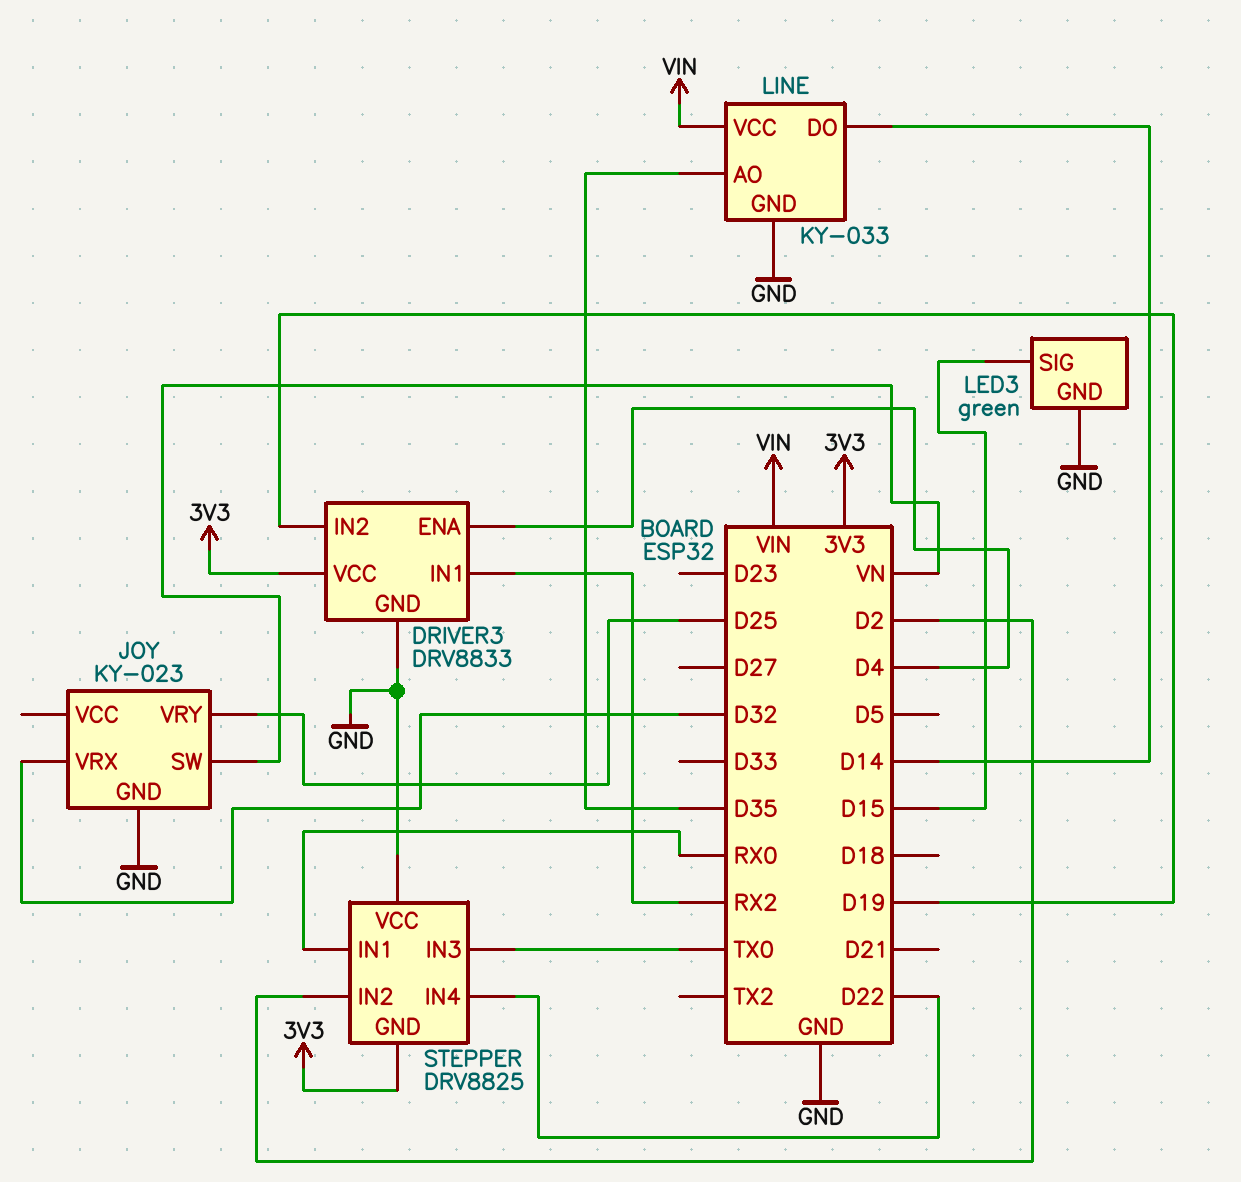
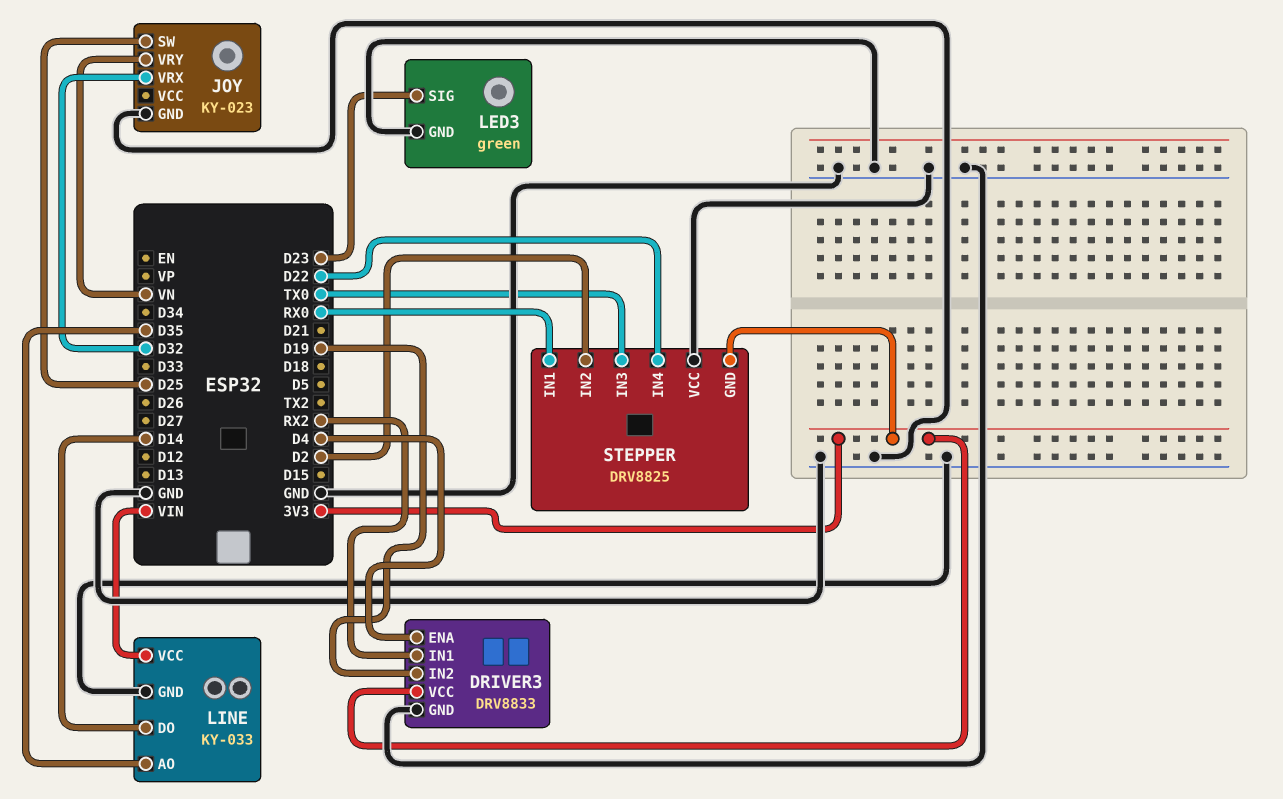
JOY pin SW: VN -> D25
JOY pin VRY: D25 -> VN
LED3 pin SIG: D15 -> D23

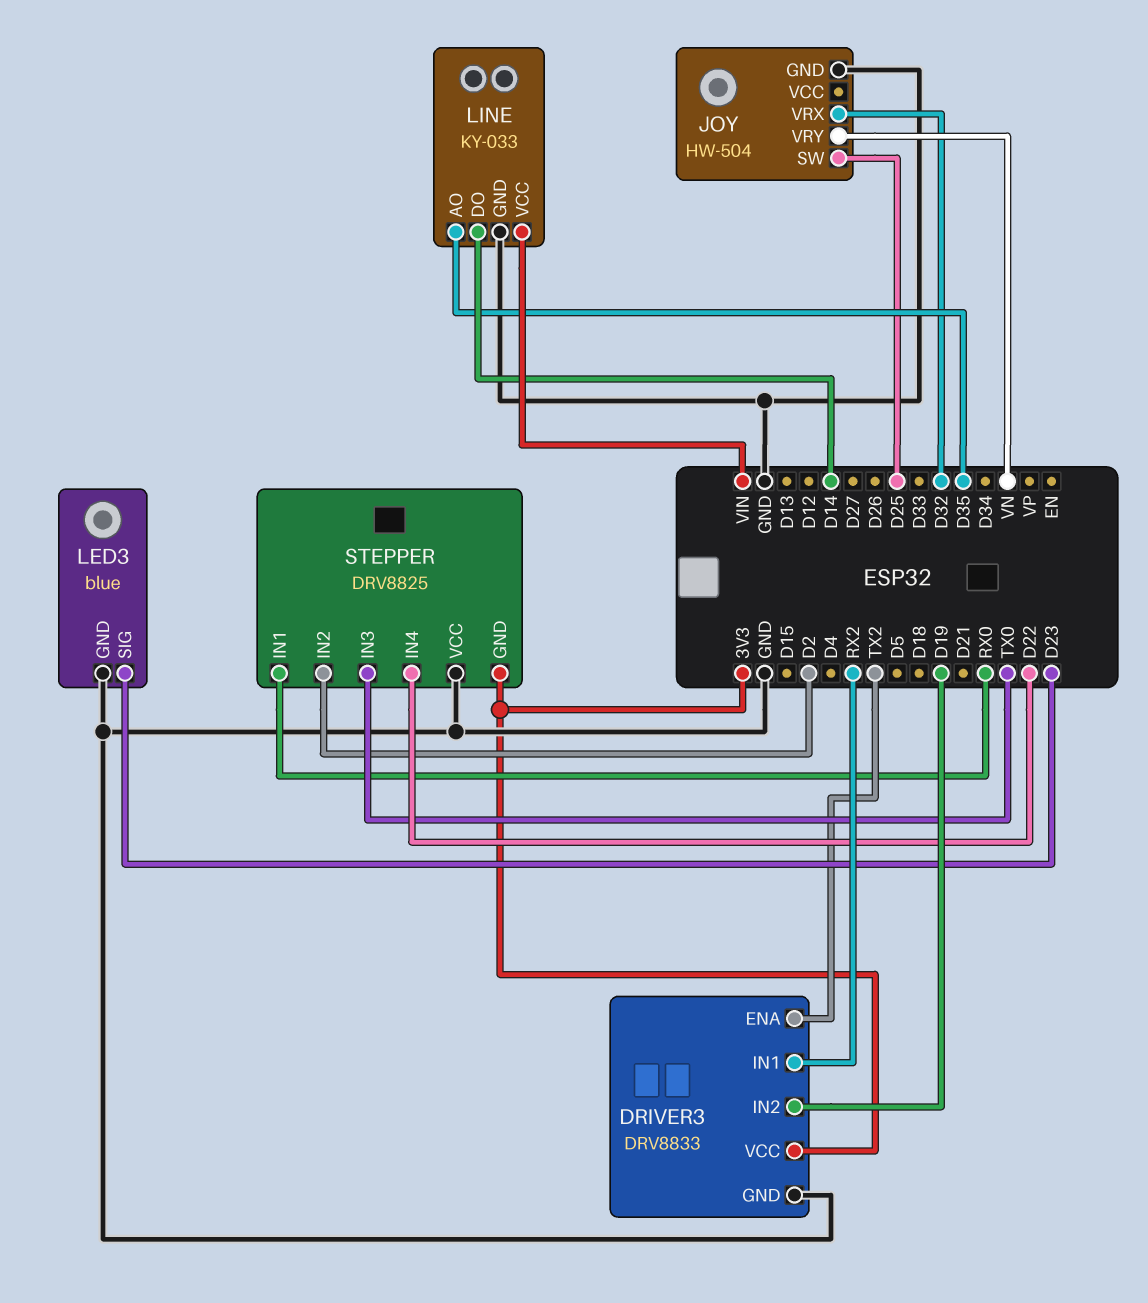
DRIVER3 pin ENA: D4 -> TX2
JOY: KY-023 -> HW-504
LED3: green -> blue

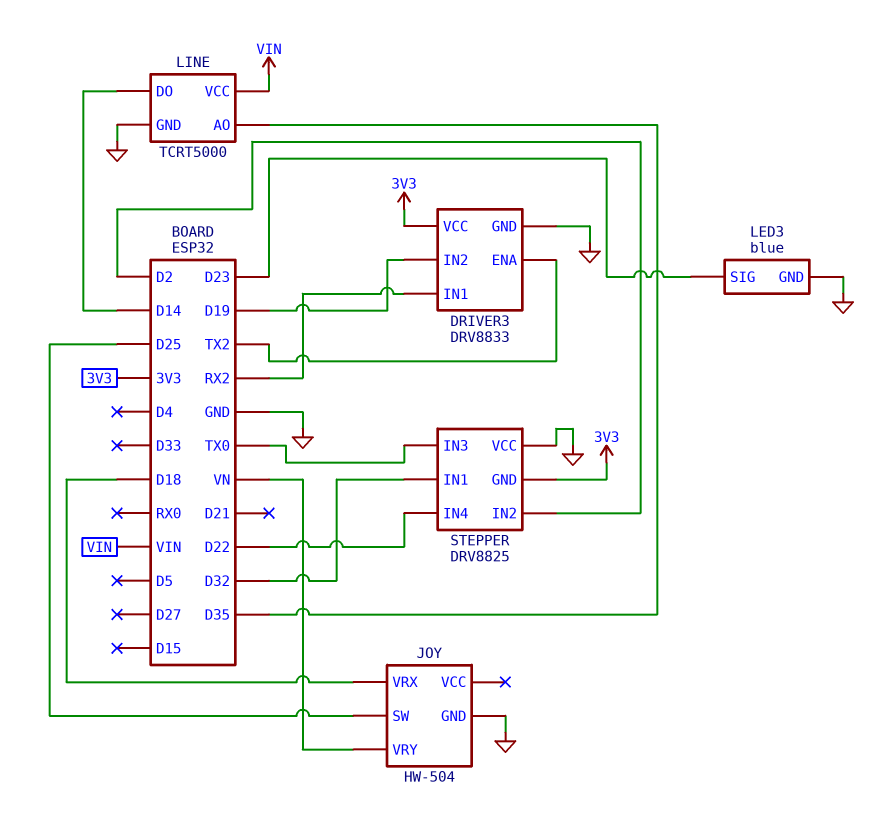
JOY pin VRX: D32 -> D18
LINE: KY-033 -> TCRT5000
STEPPER pin IN1: RX0 -> D32

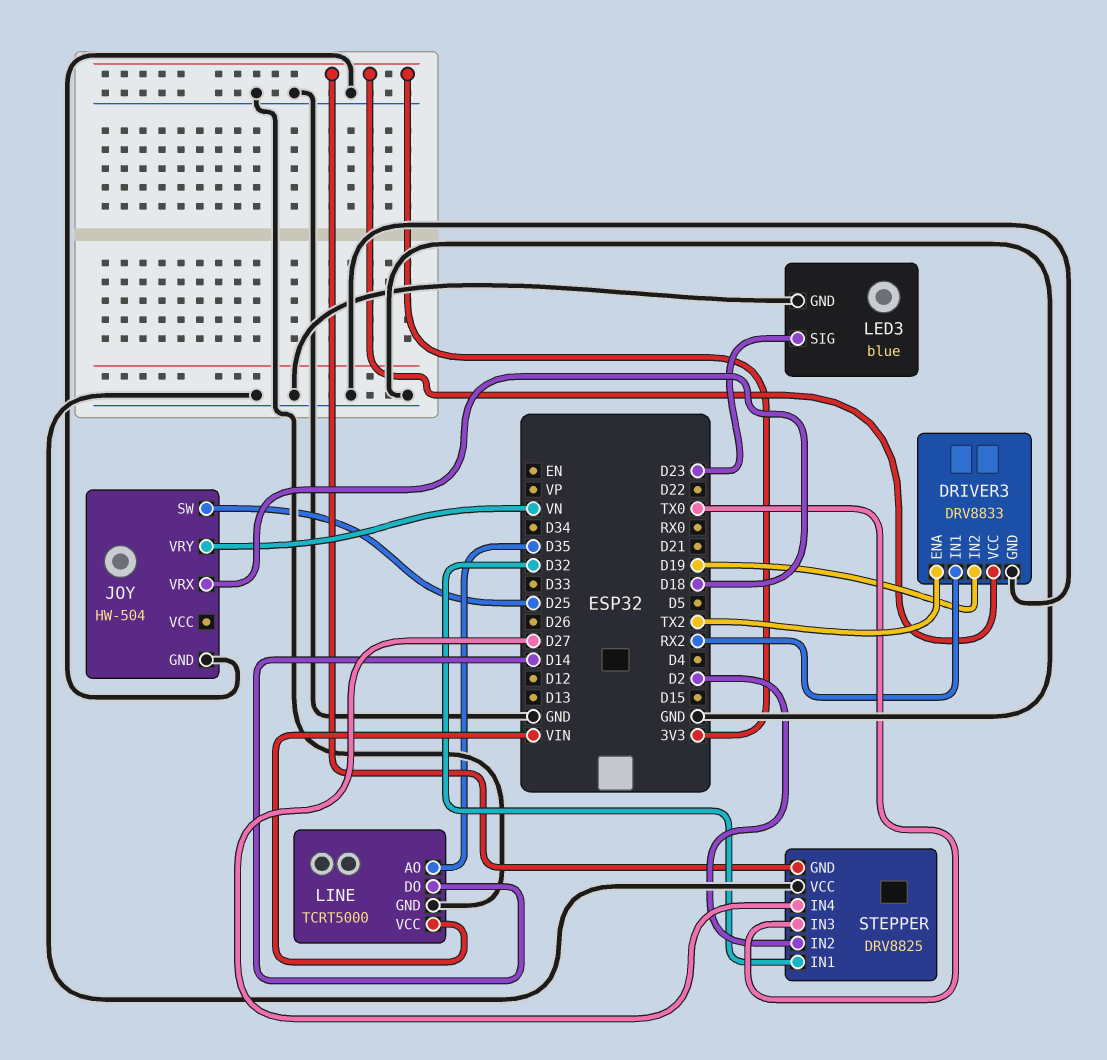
STEPPER pin IN4: D22 -> D27

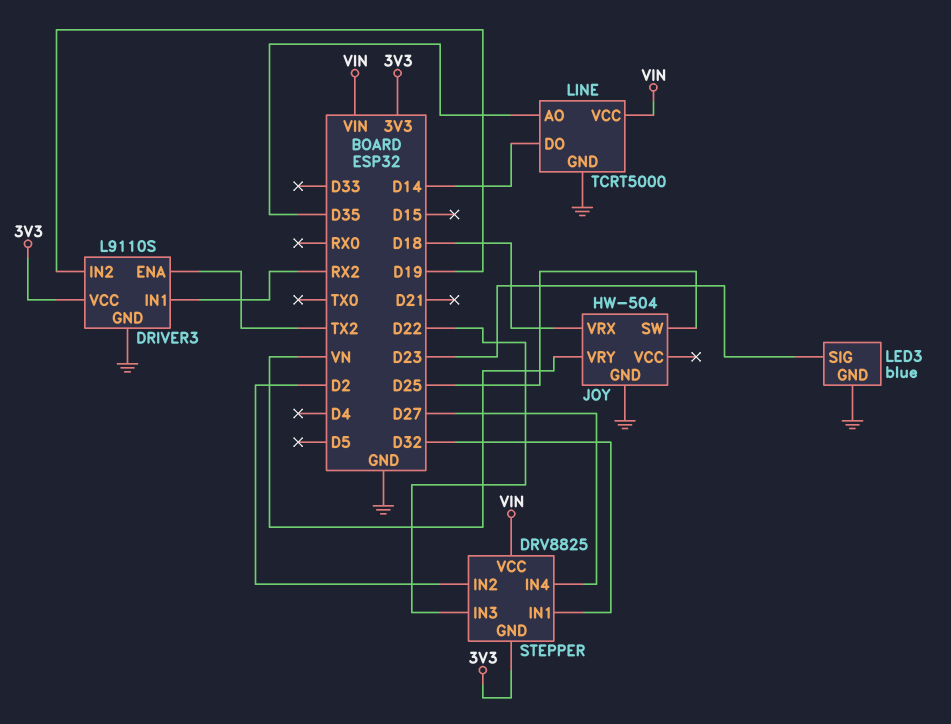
DRIVER3: DRV8833 -> L9110S
STEPPER pin IN3: TX0 -> D22
STEPPER pin VCC: GND -> VIN

